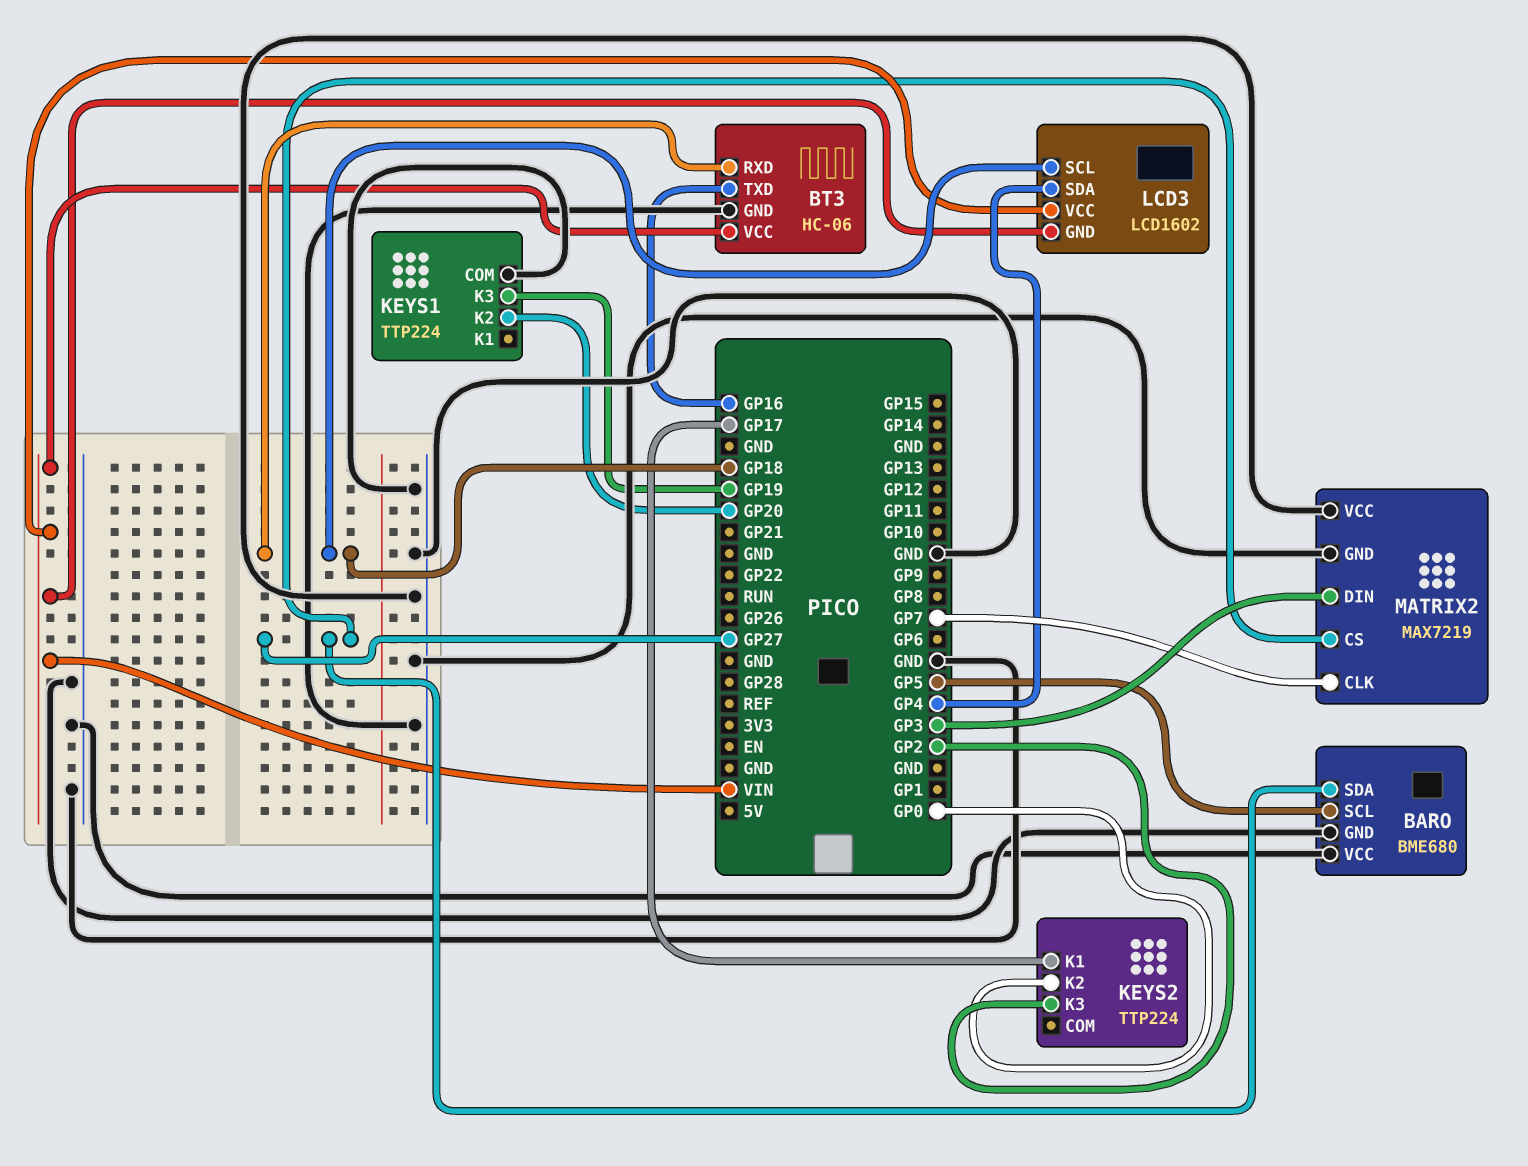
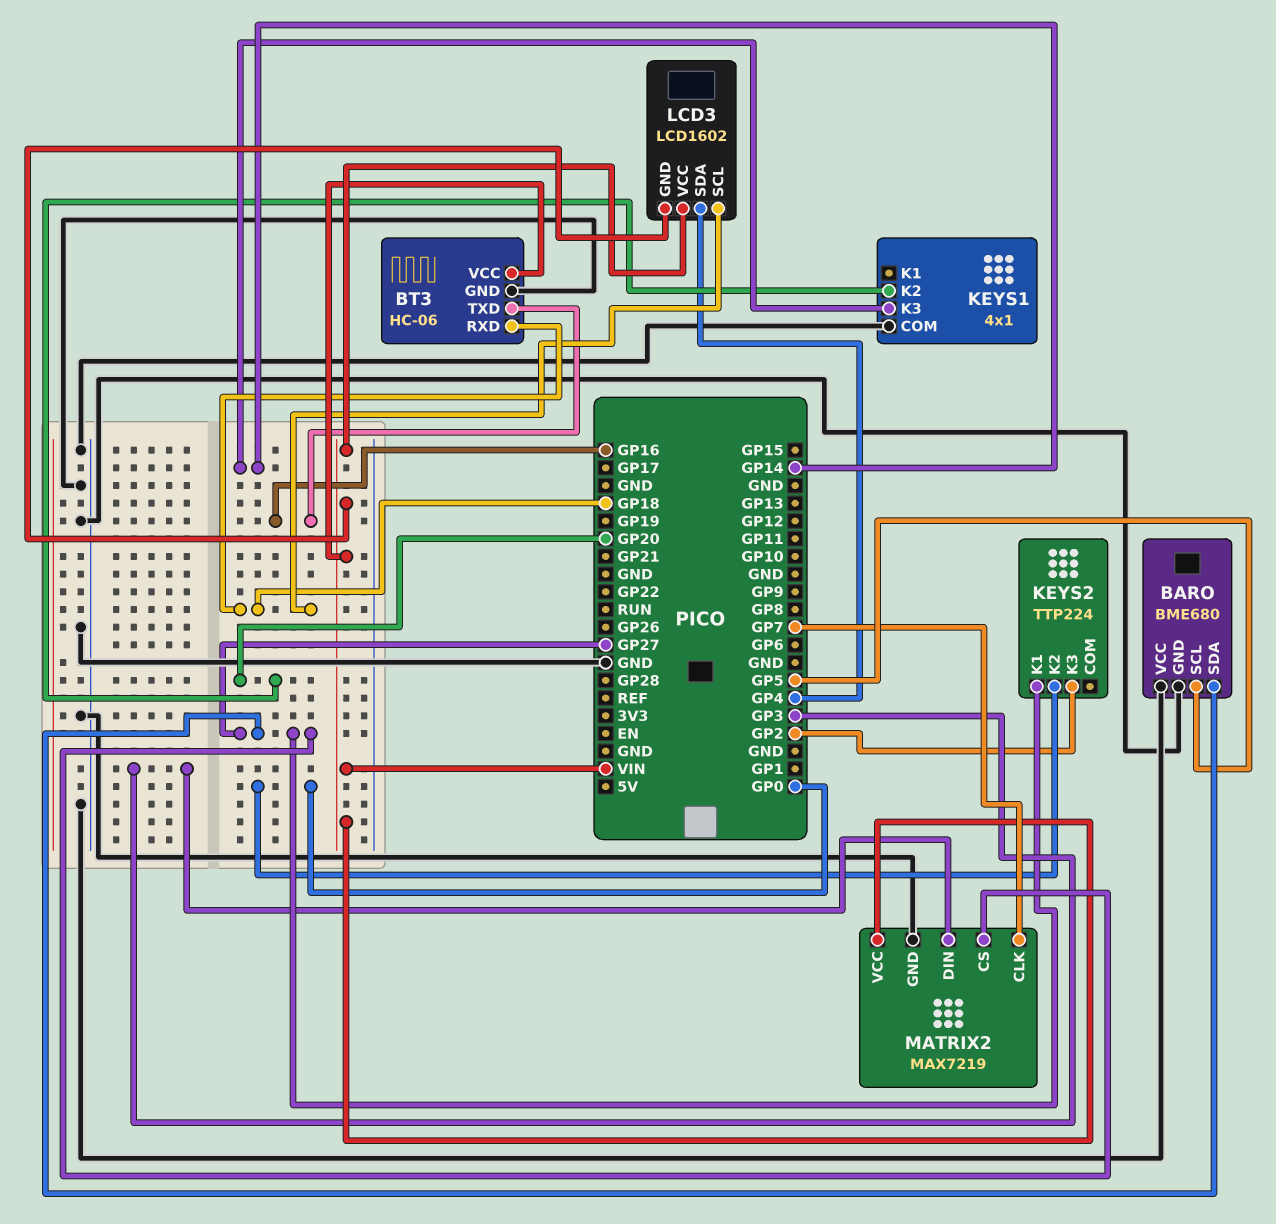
KEYS1: TTP224 -> 4x1
KEYS1 pin K3: GP19 -> GP14
KEYS2 pin K1: GP17 -> GP27
MATRIX2 pin VCC: GND -> VIN

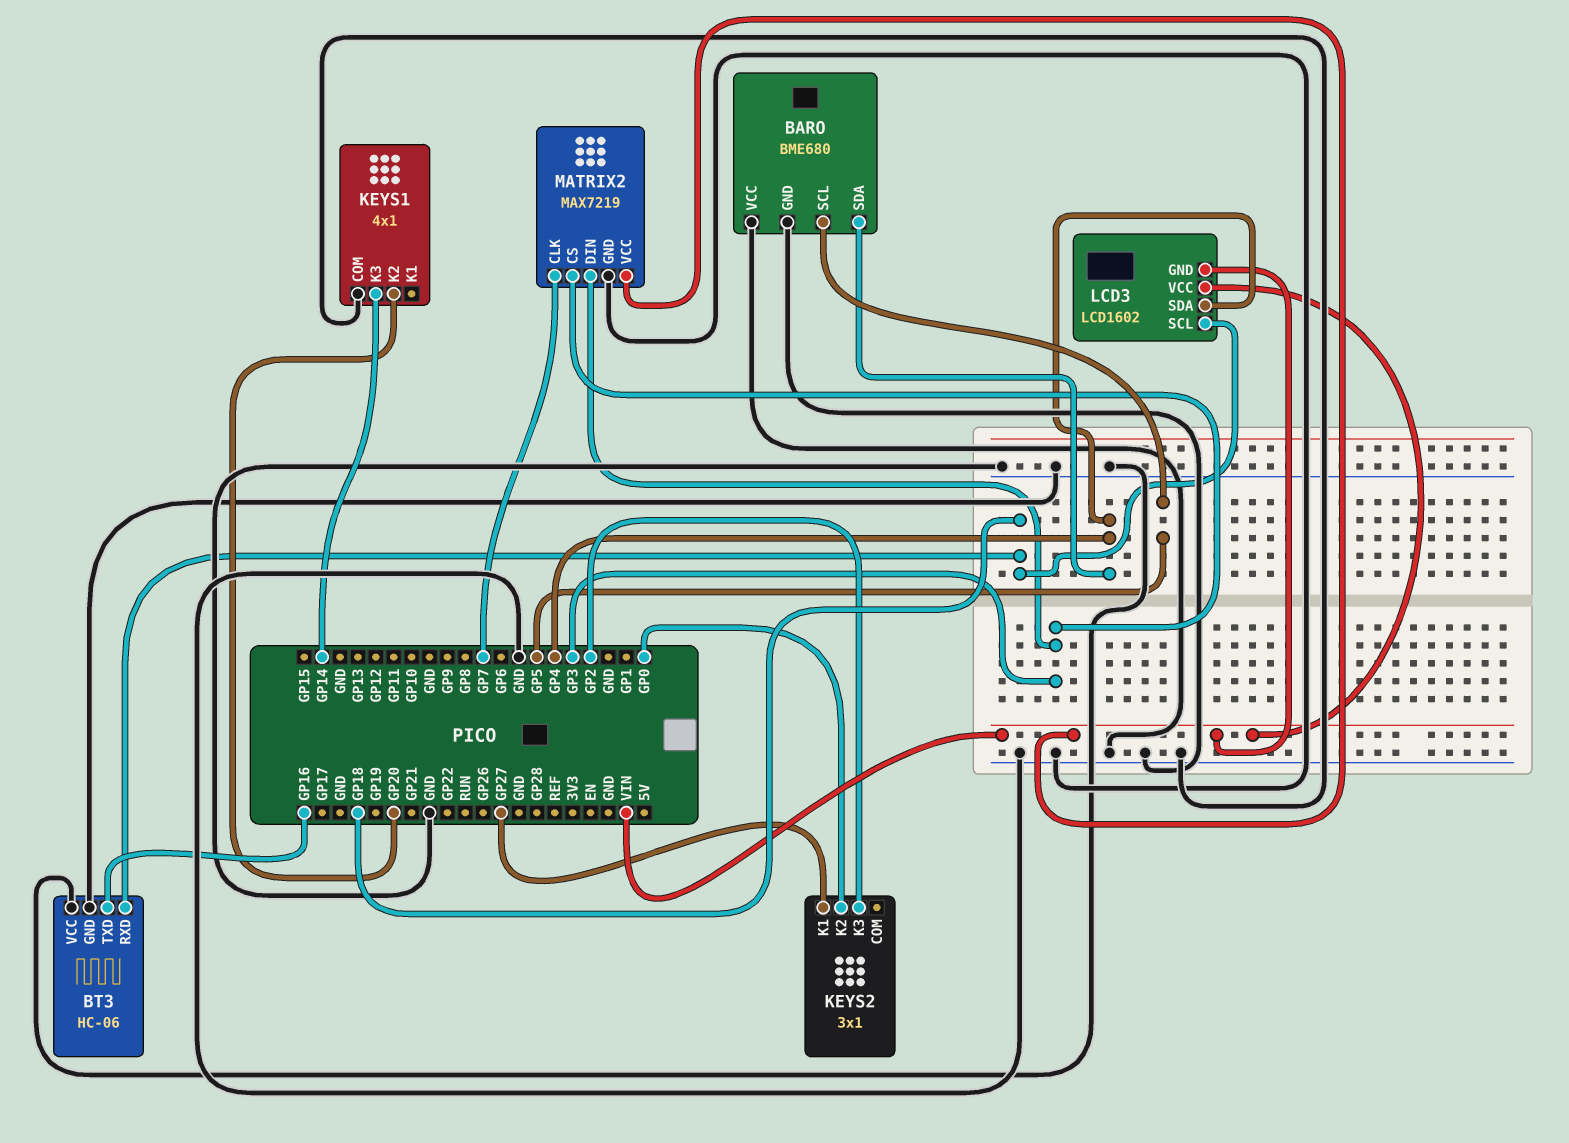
BARO pin SDA: GP27 -> GP4
BT3 pin VCC: VIN -> GND
KEYS2: TTP224 -> 3x1
MATRIX2 pin CS: GP27 -> GP3

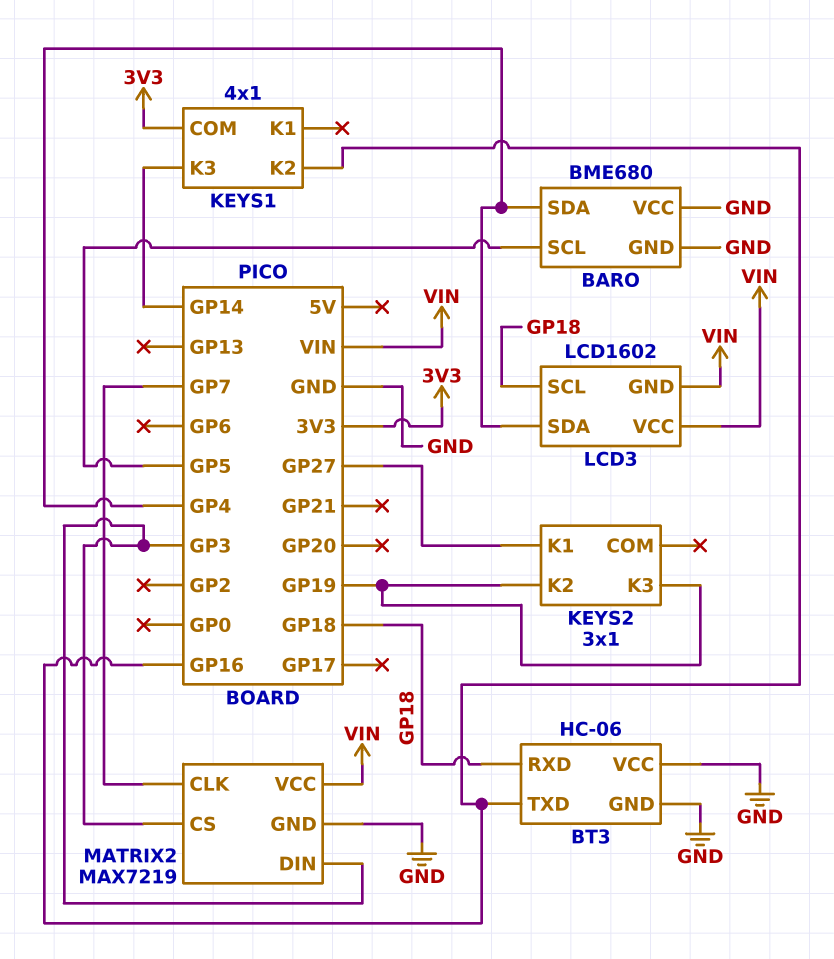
KEYS1 pin COM: GND -> 3V3
KEYS1 pin K2: GP20 -> GP16
KEYS2 pin K2: GP0 -> GP19
KEYS2 pin K3: GP2 -> GP19

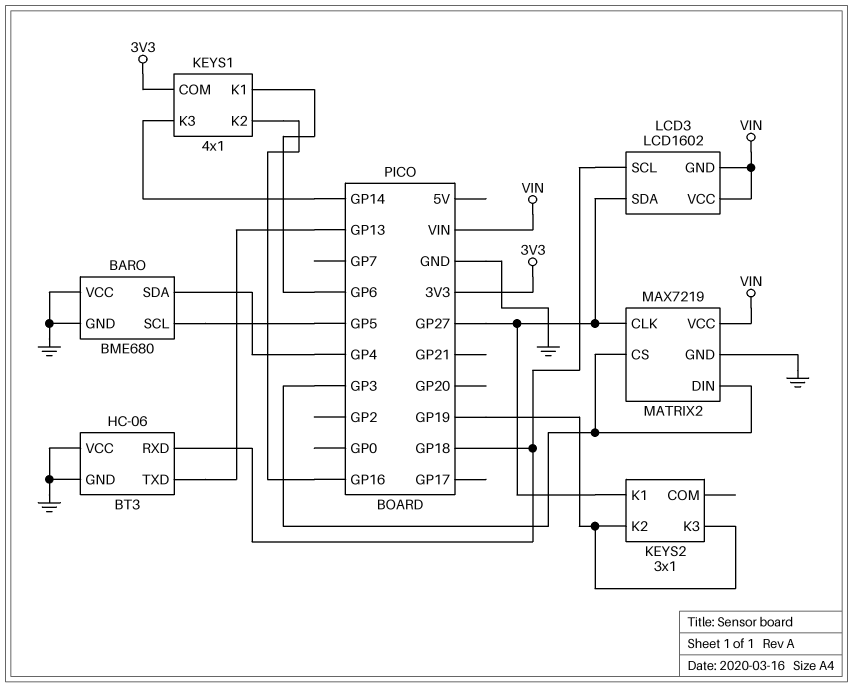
BT3 pin TXD: GP16 -> GP13
KEYS1 pin K1: none -> GP6
LCD3 pin SDA: GP4 -> GP27
MATRIX2 pin CLK: GP7 -> GP27

